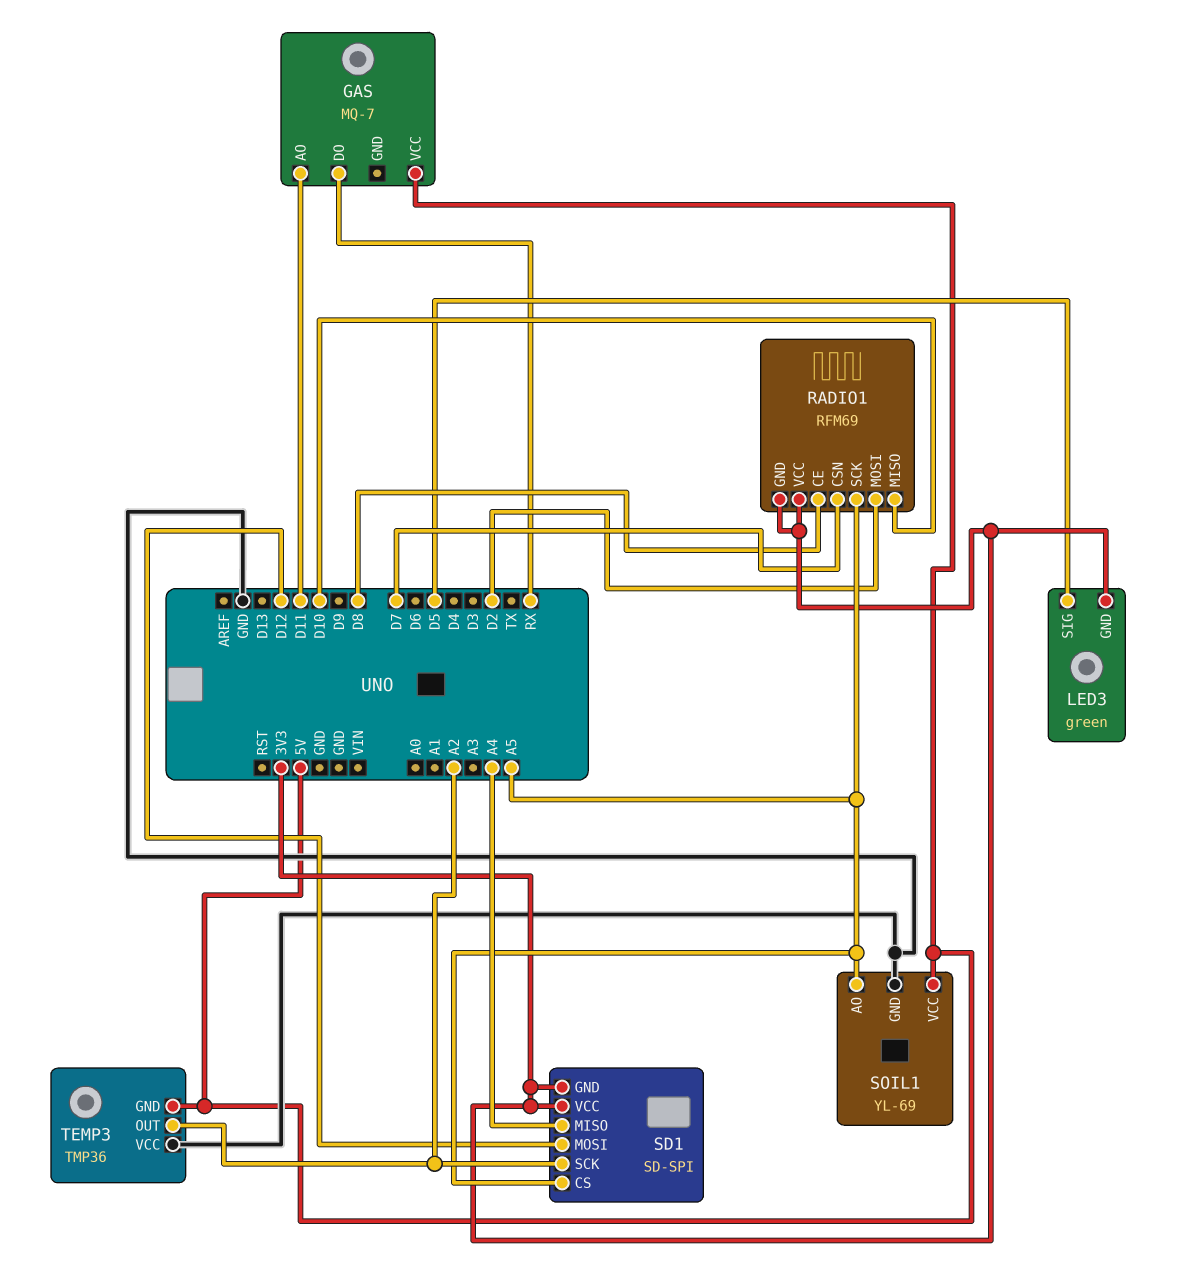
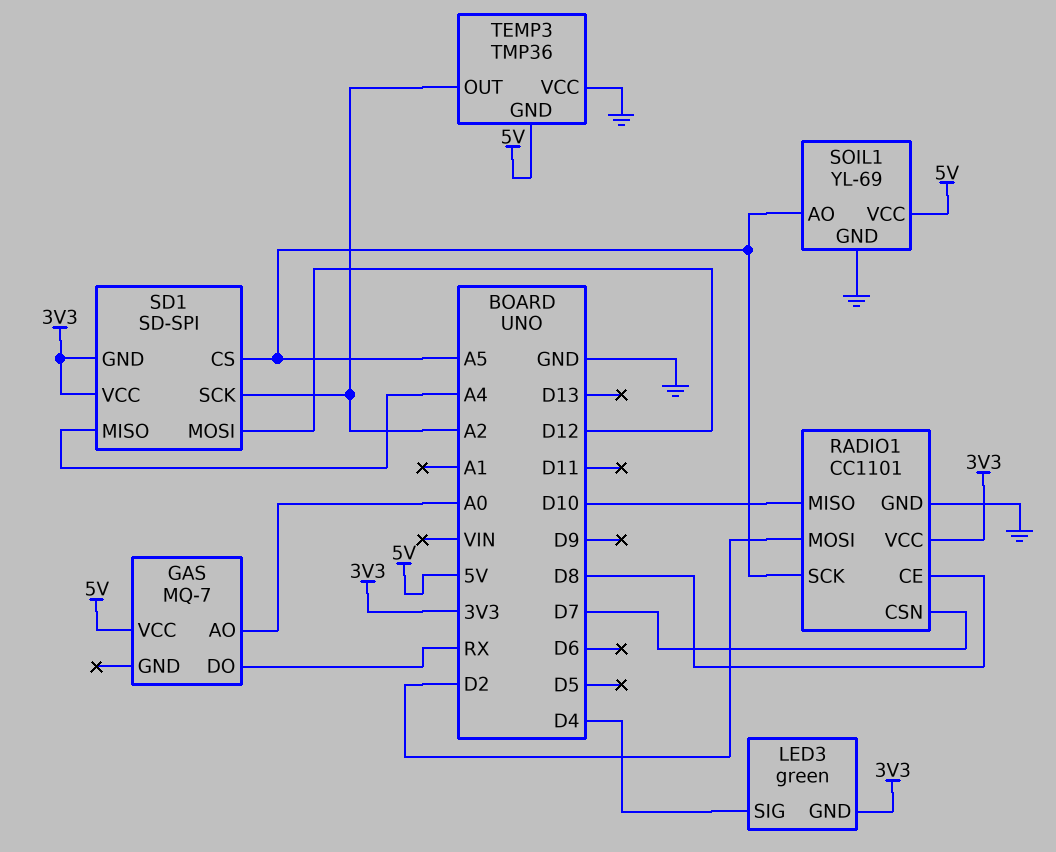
GAS pin AO: D11 -> A0
LED3 pin SIG: D5 -> D4
RADIO1: RFM69 -> CC1101
RADIO1 pin GND: 3V3 -> GND

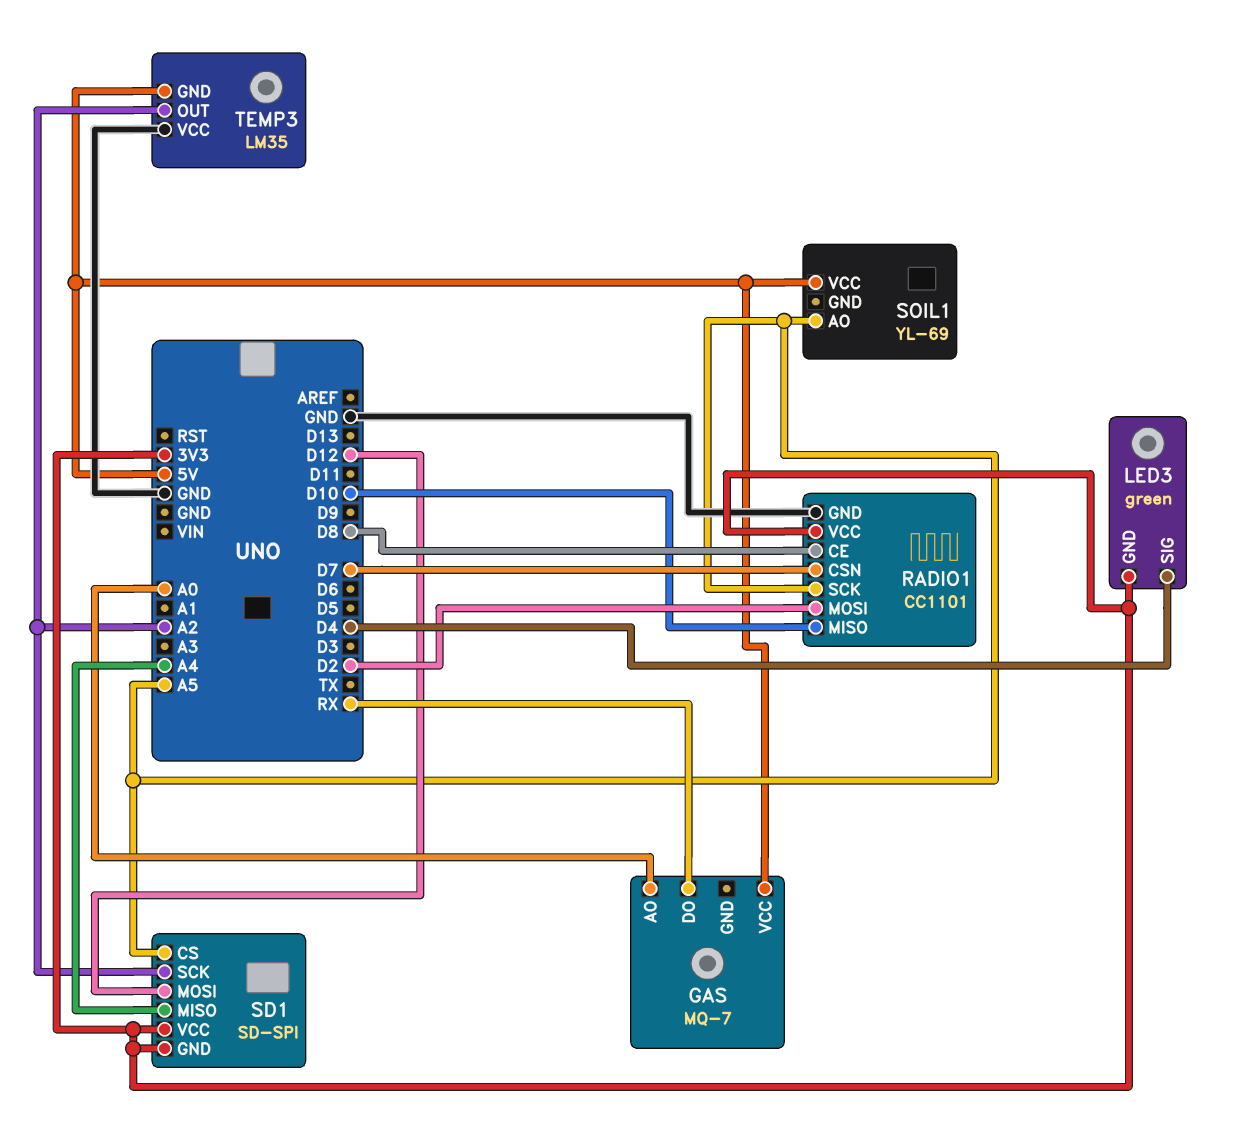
SOIL1 pin GND: GND -> none
TEMP3: TMP36 -> LM35

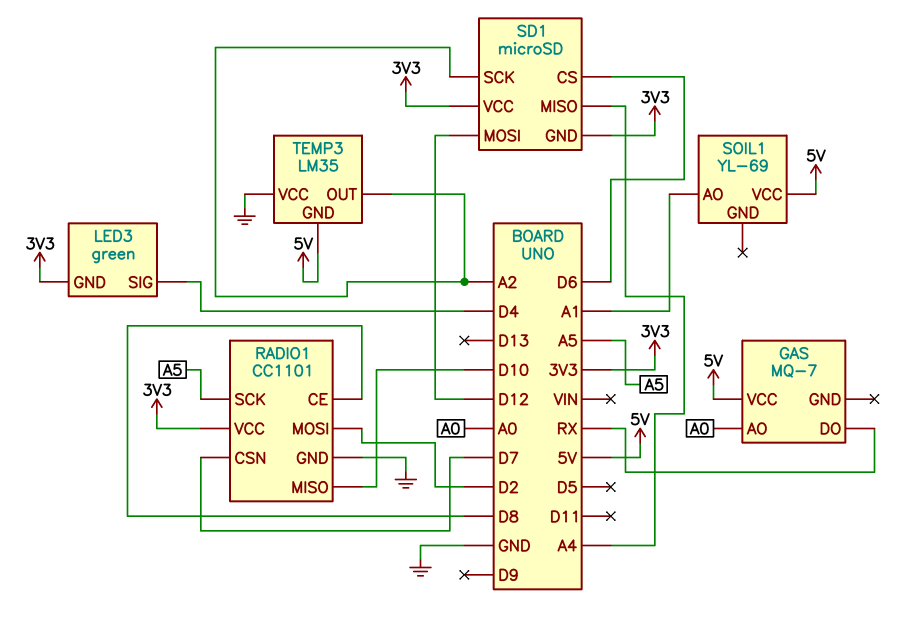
SD1: SD-SPI -> microSD
SD1 pin CS: A5 -> D6
SOIL1 pin AO: A5 -> A1

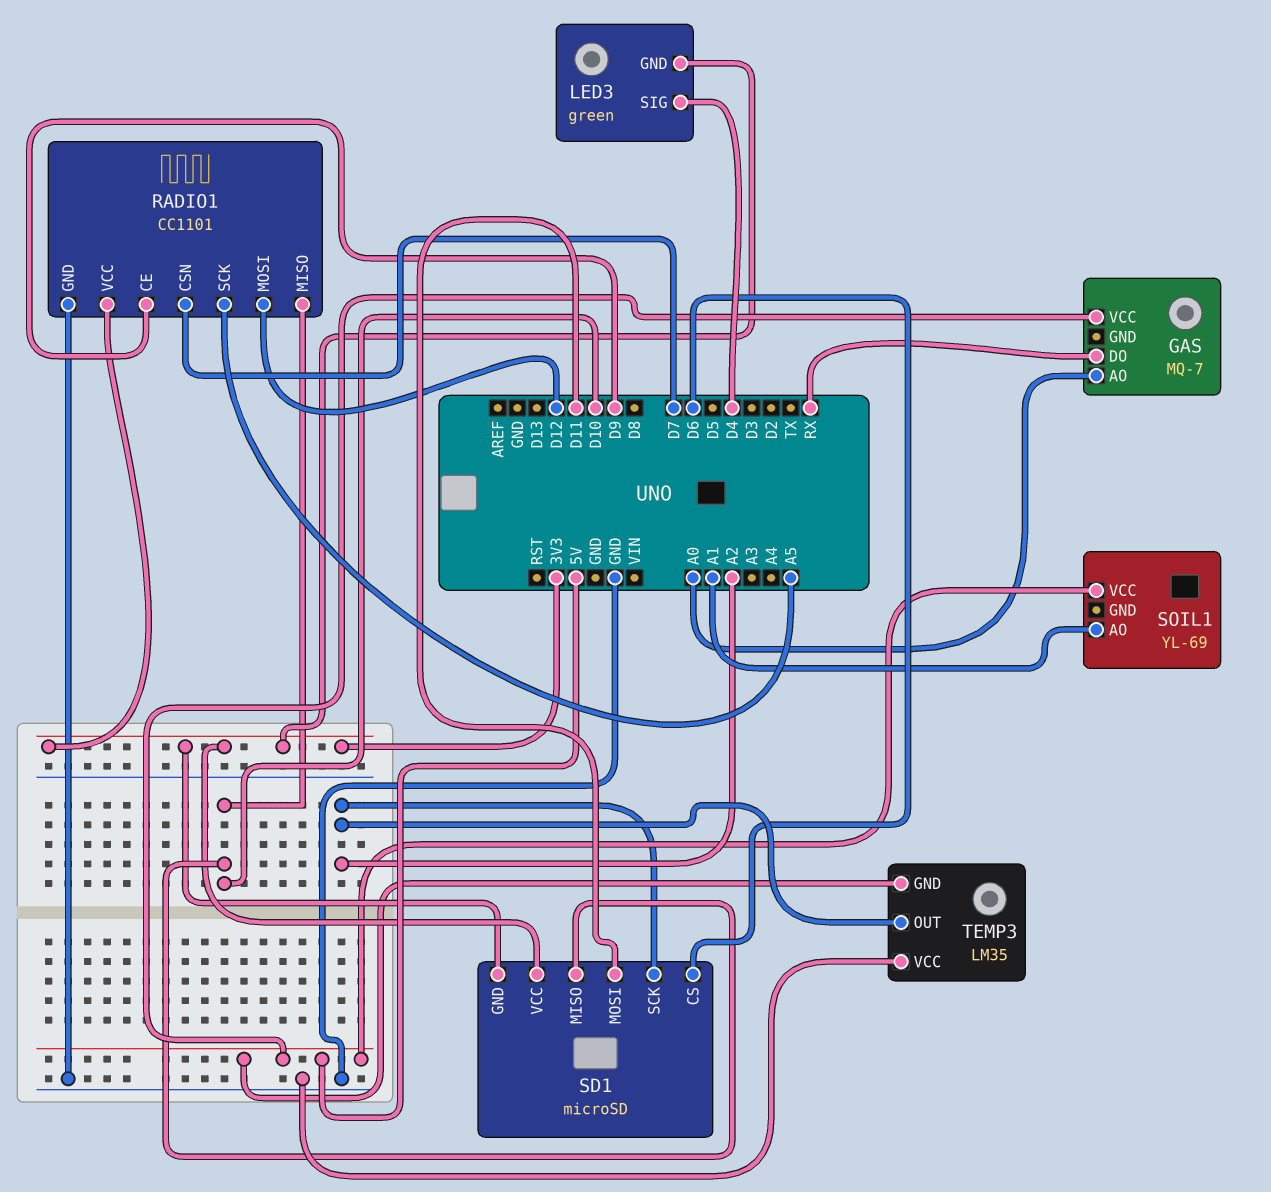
RADIO1 pin CE: D8 -> D9
RADIO1 pin MOSI: D2 -> D12
SD1 pin MISO: A4 -> D10
SD1 pin MOSI: D12 -> D11

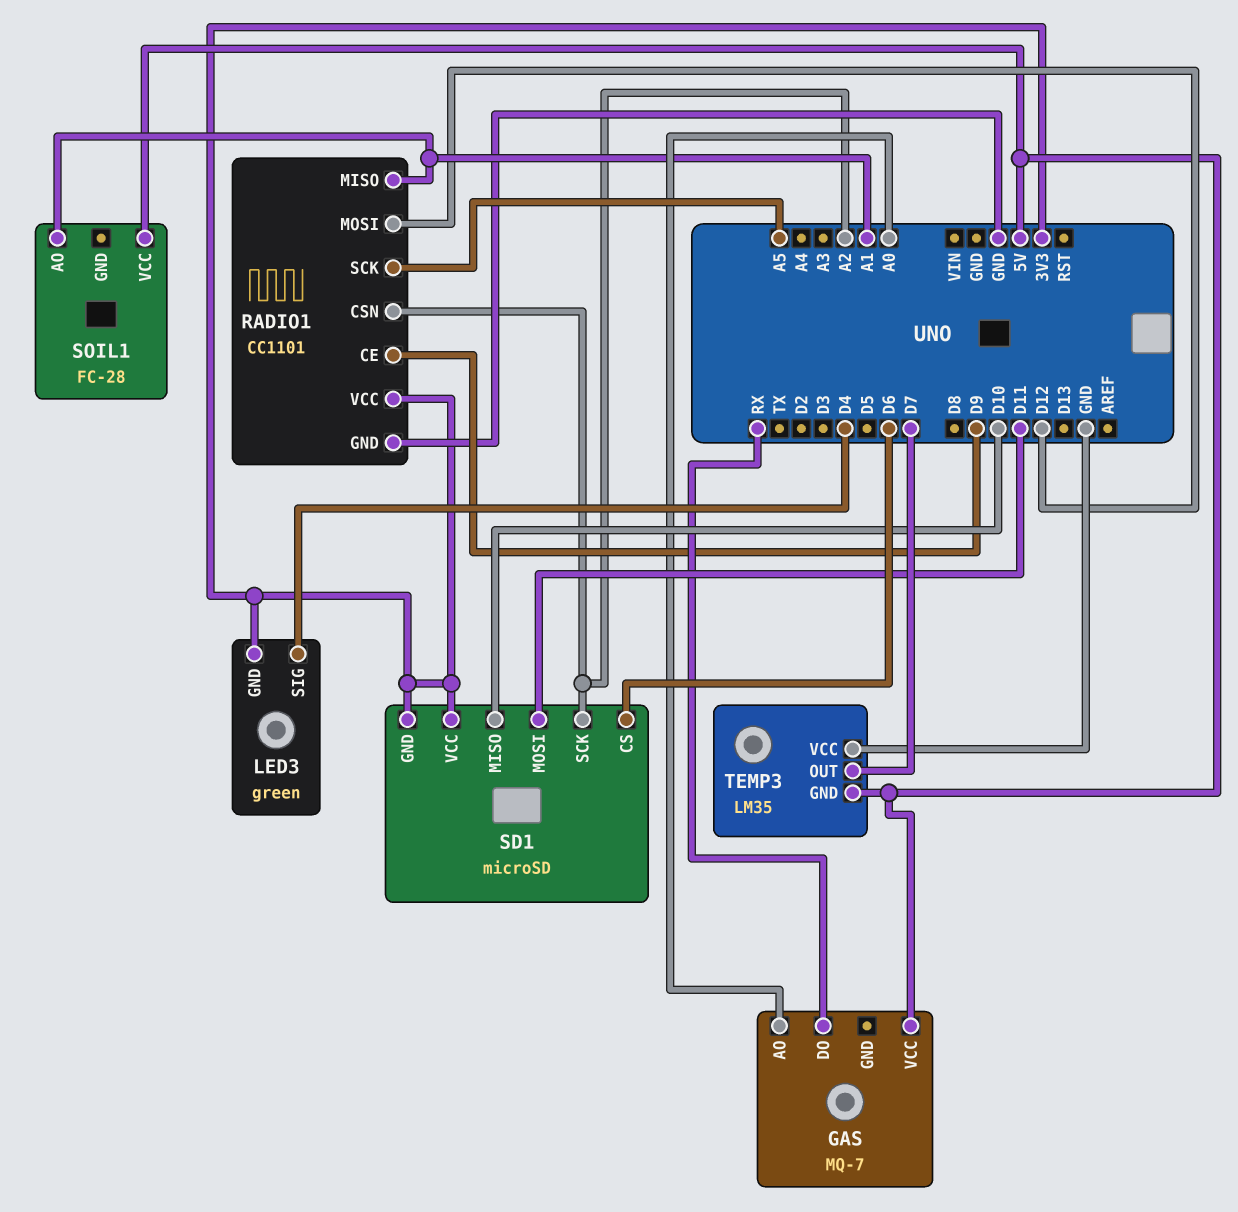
RADIO1 pin CSN: D7 -> A2
RADIO1 pin MISO: D10 -> A1
SOIL1: YL-69 -> FC-28
TEMP3 pin OUT: A2 -> D7

